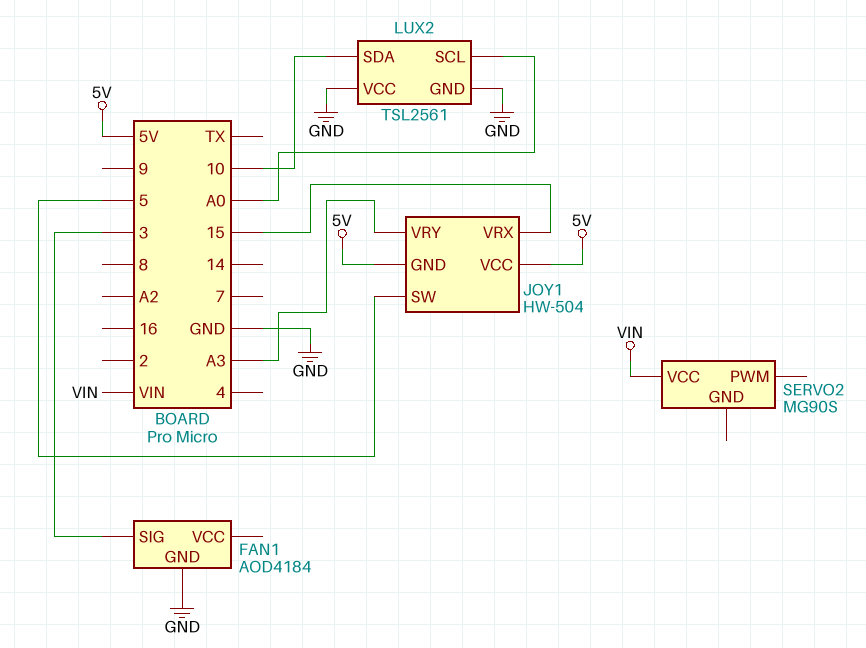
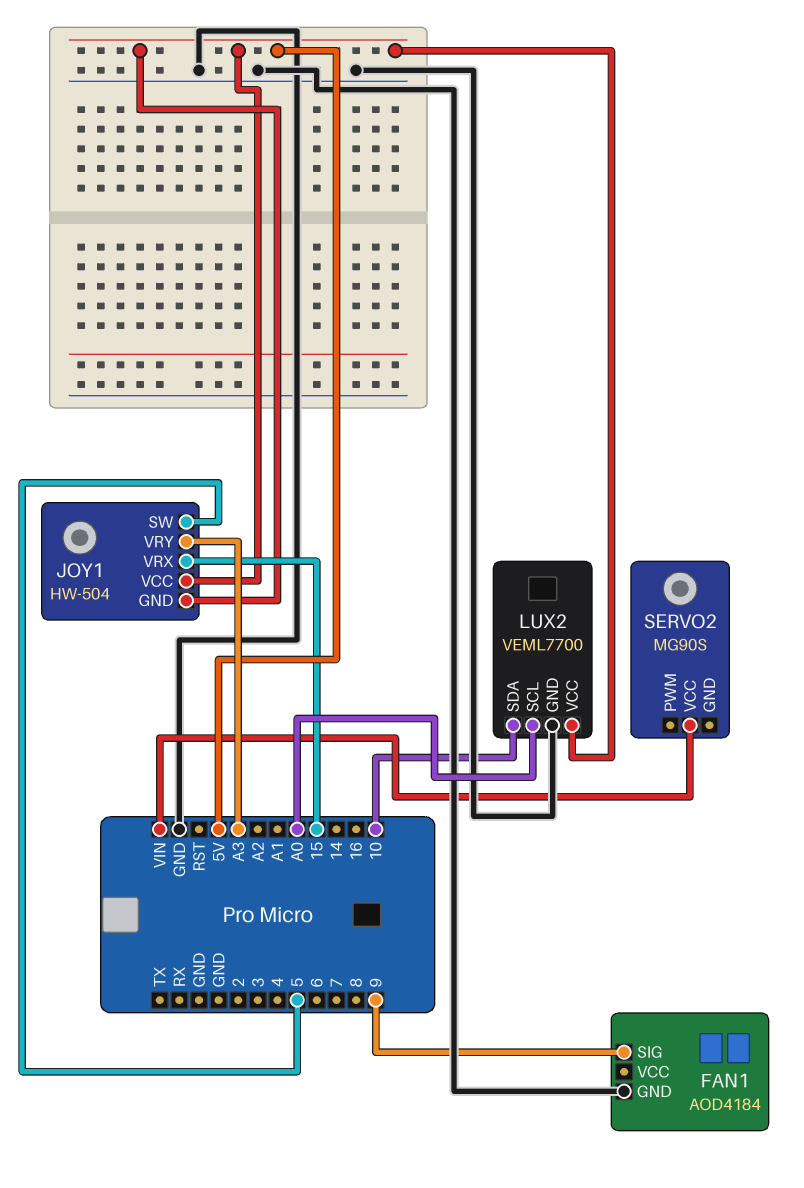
FAN1 pin SIG: 3 -> 9
LUX2: TSL2561 -> VEML7700
LUX2 pin VCC: GND -> 5V

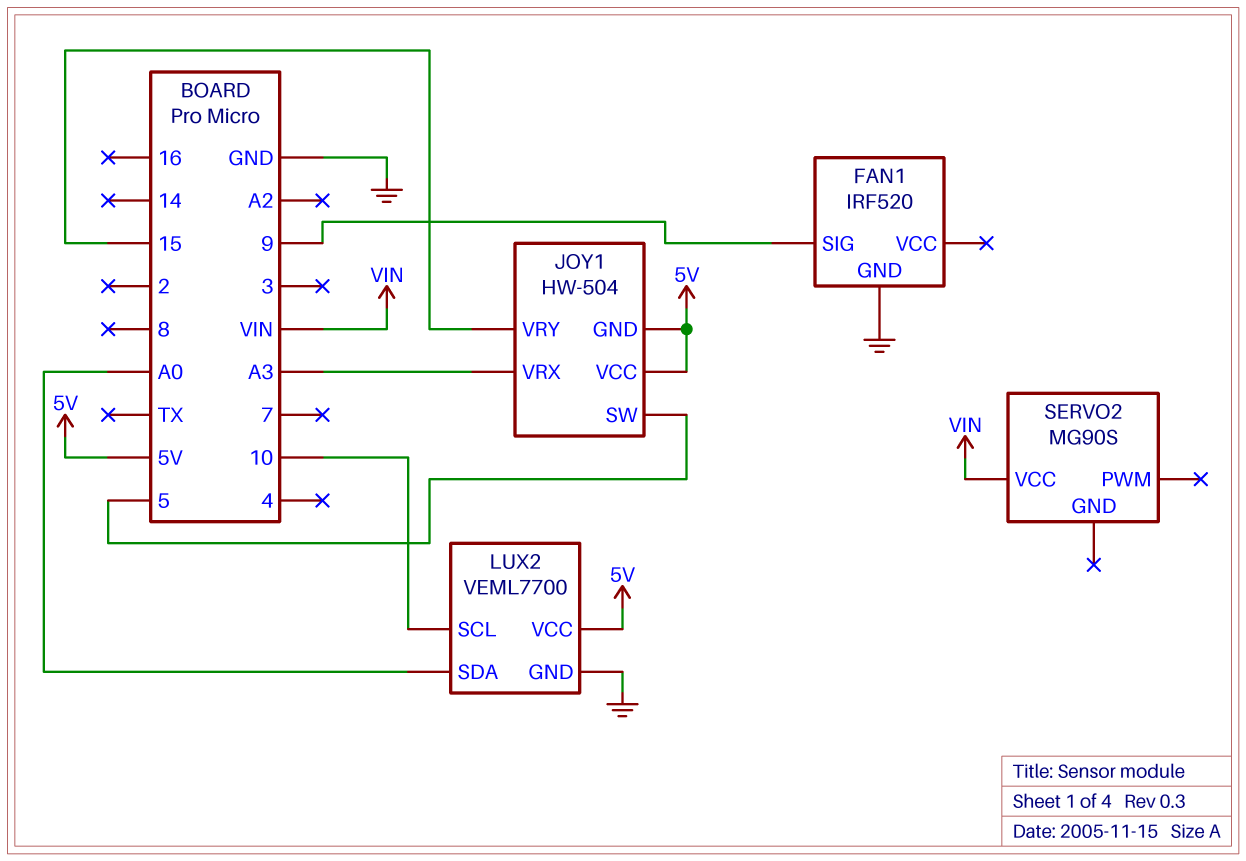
FAN1: AOD4184 -> IRF520
JOY1 pin VRX: 15 -> A3
JOY1 pin VRY: A3 -> 15
LUX2 pin SCL: A0 -> 10
LUX2 pin SDA: 10 -> A0

